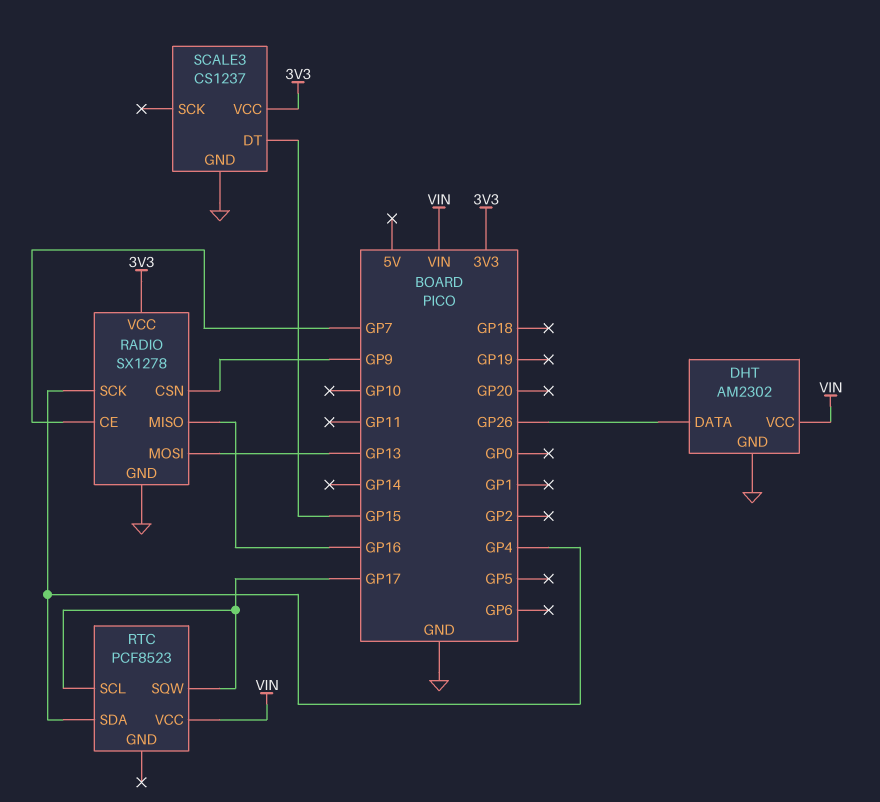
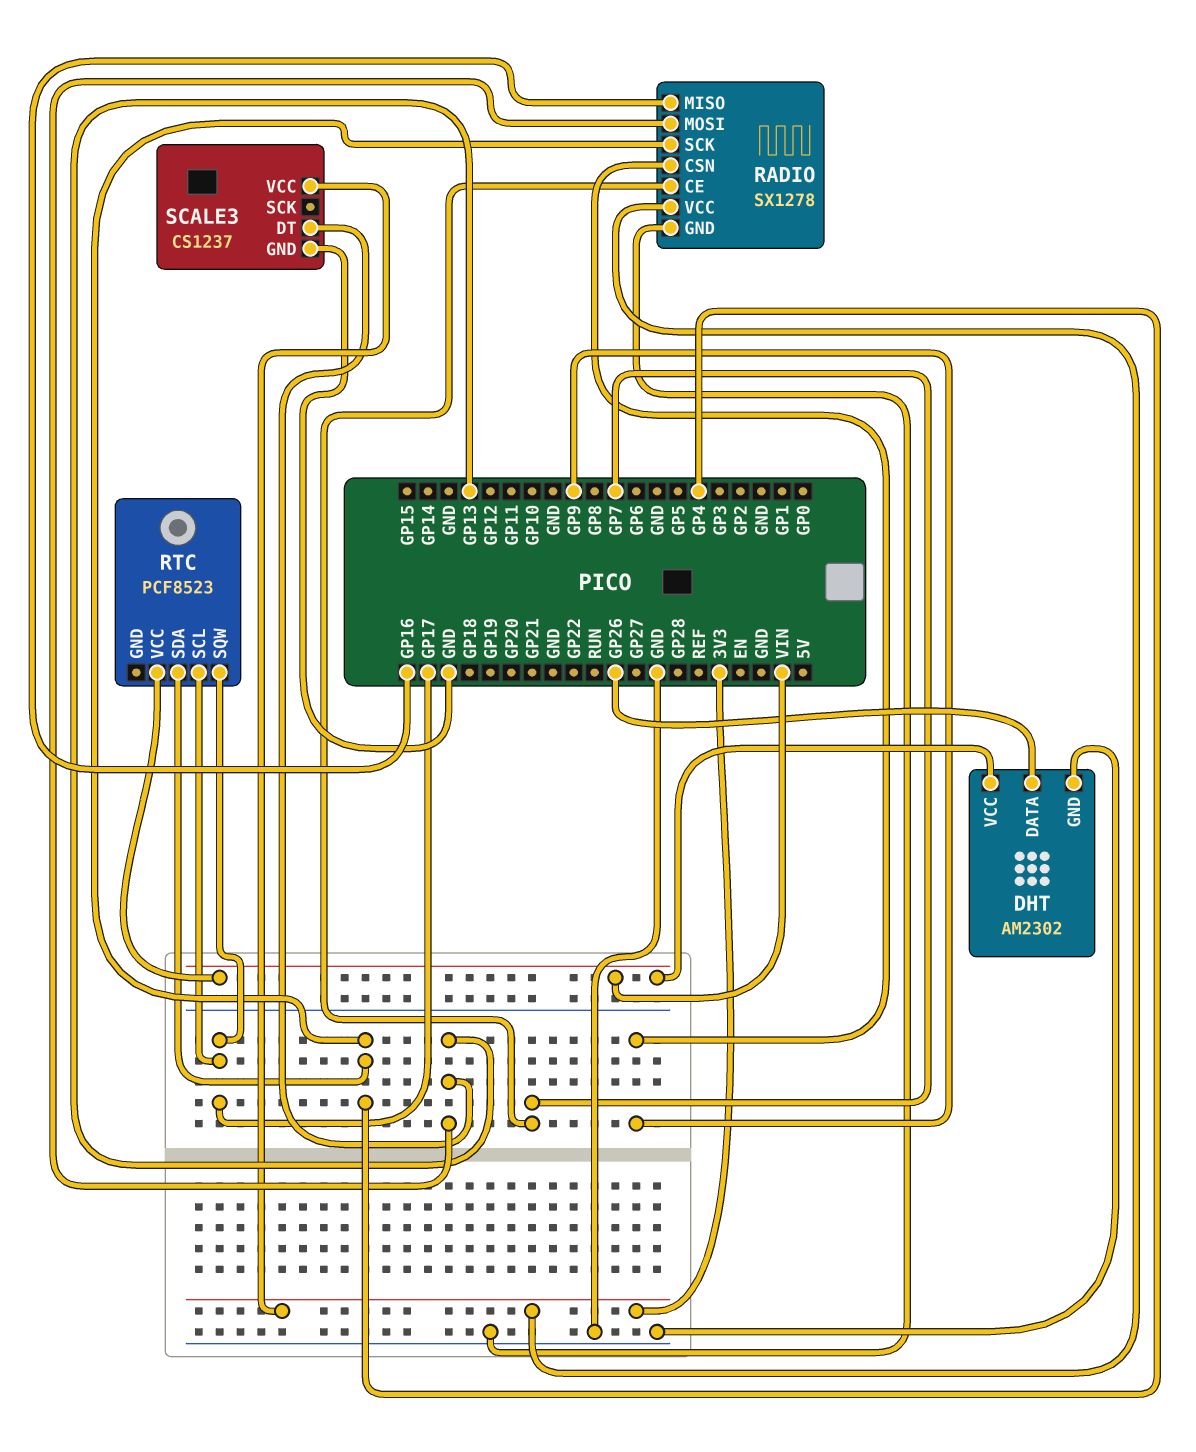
SCALE3 pin DT: GP15 -> GP13

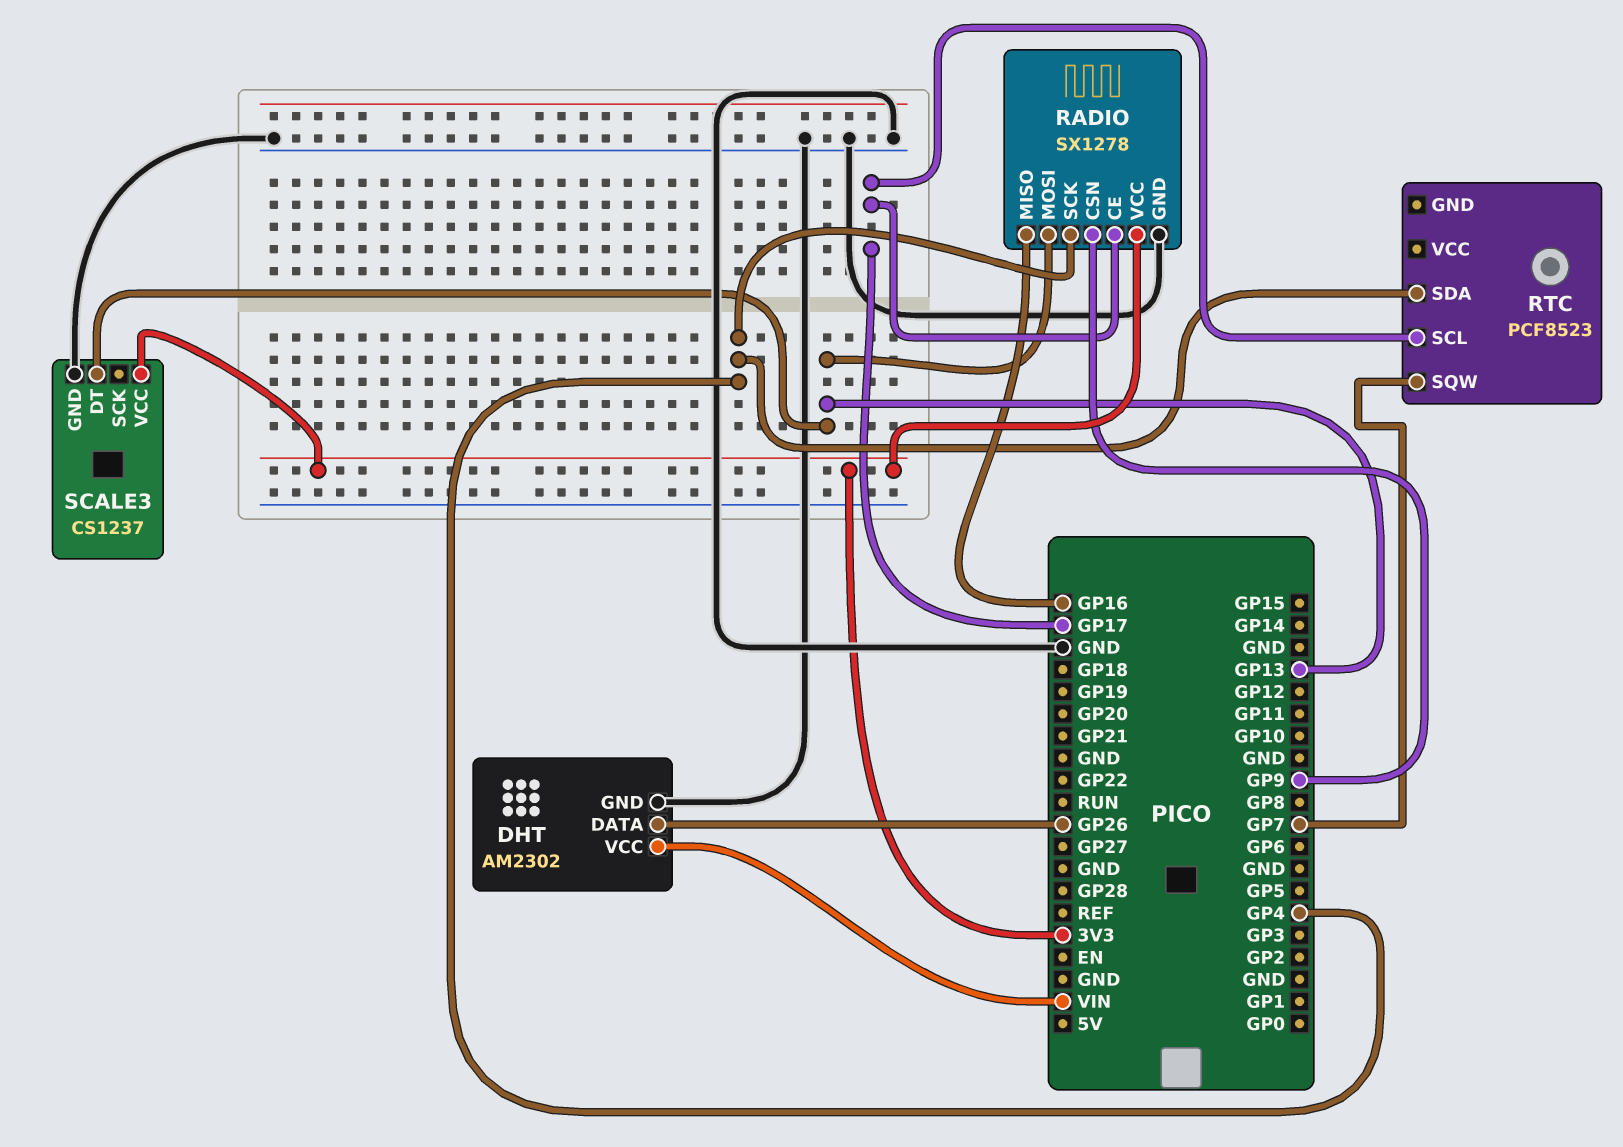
RADIO pin CE: GP7 -> GP17
RTC pin SQW: GP17 -> GP7
RTC pin VCC: VIN -> none

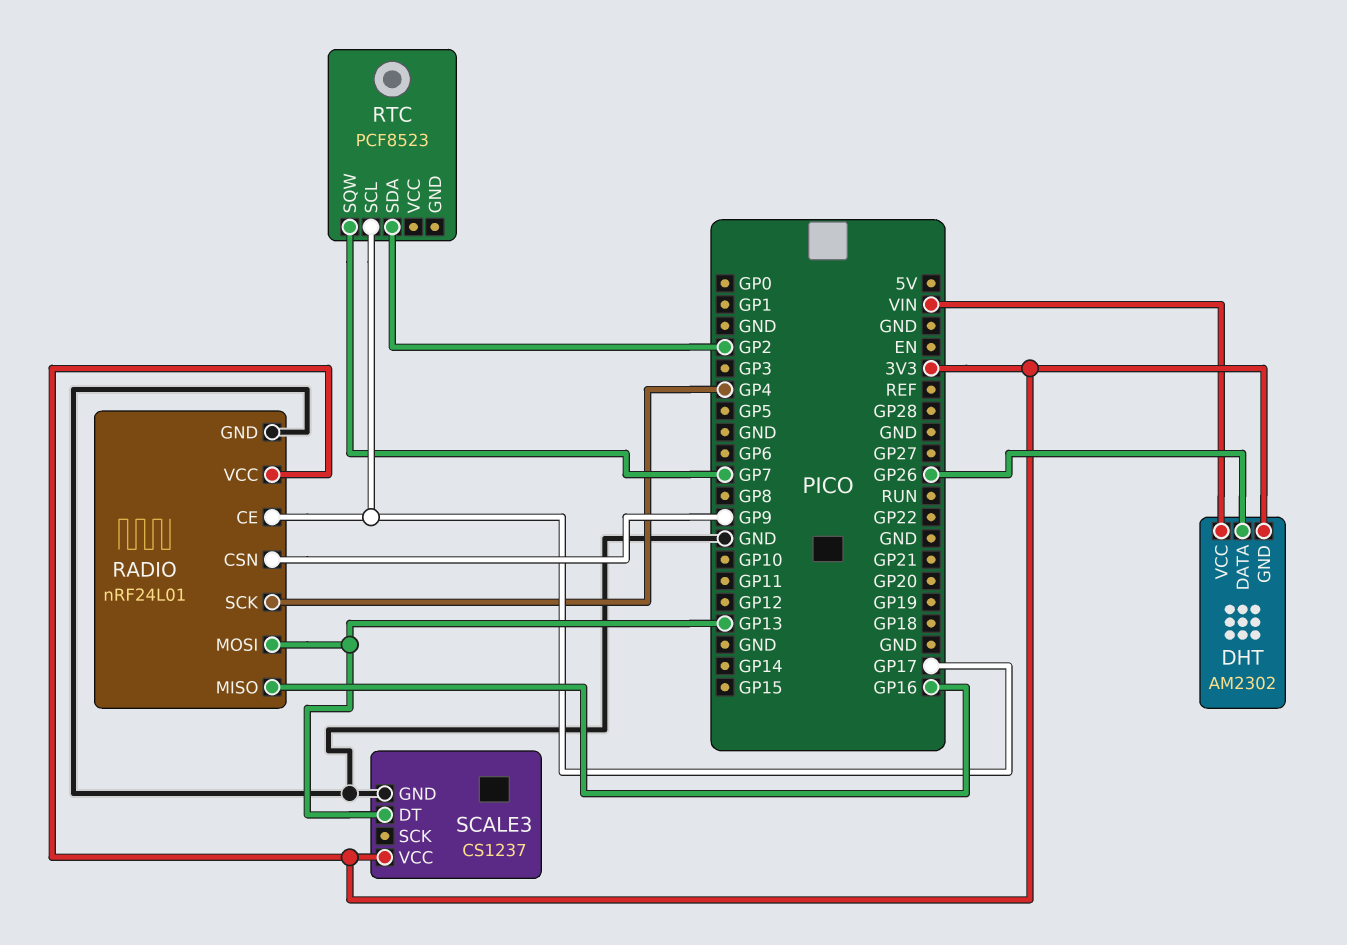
DHT pin GND: GND -> 3V3
RADIO: SX1278 -> nRF24L01
RTC pin SDA: GP4 -> GP2

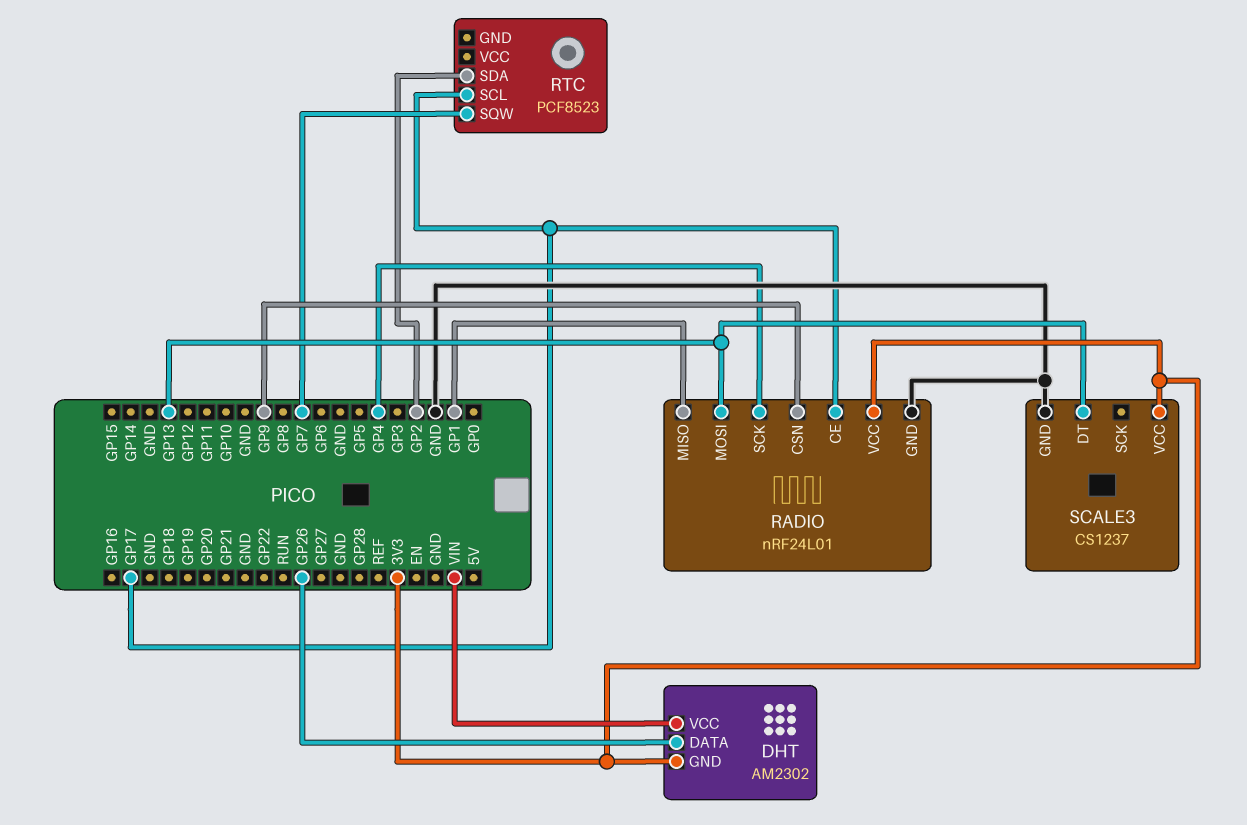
RADIO pin MISO: GP16 -> GP1

